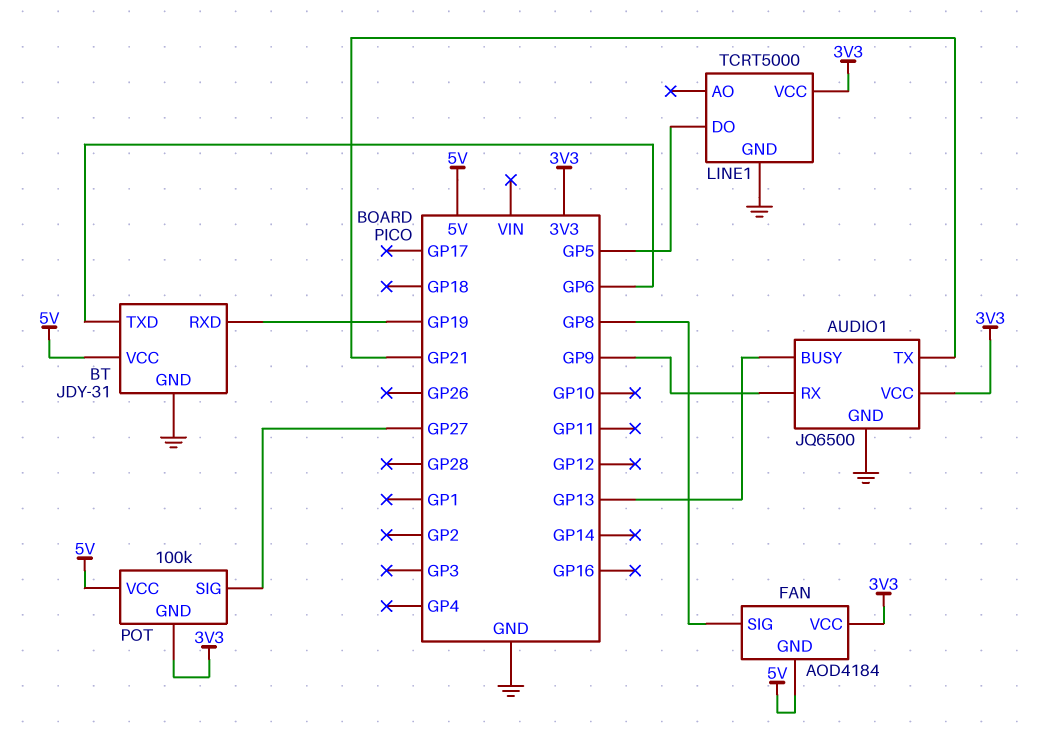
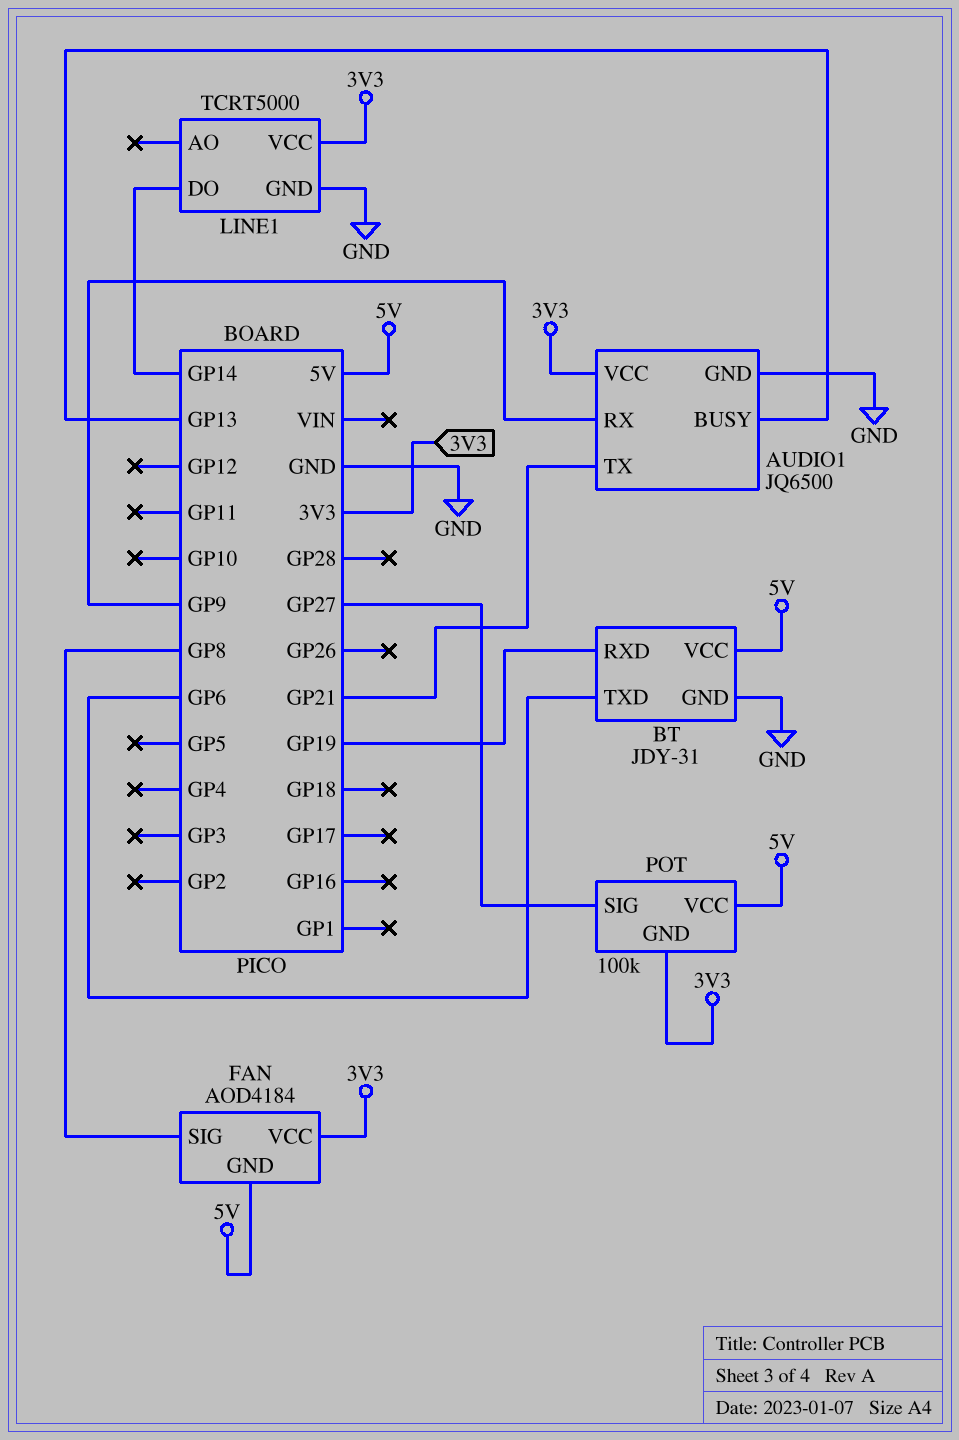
LINE1 pin DO: GP5 -> GP14

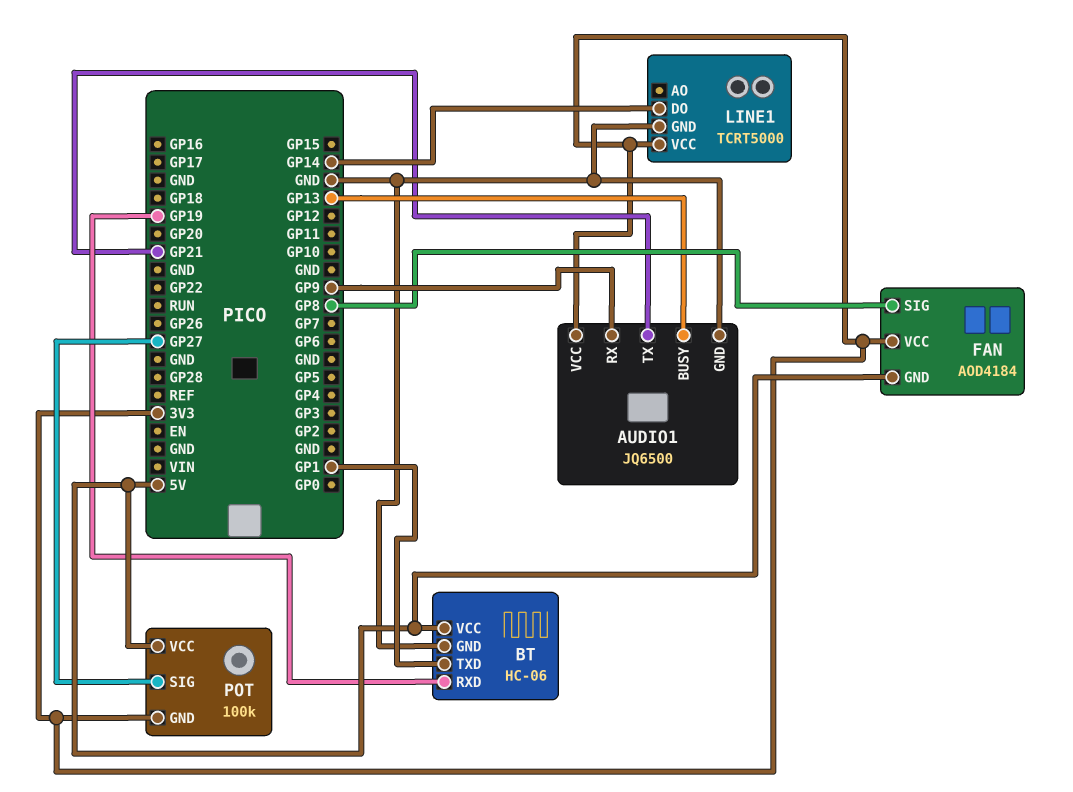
BT: JDY-31 -> HC-06
BT pin TXD: GP6 -> GP1

